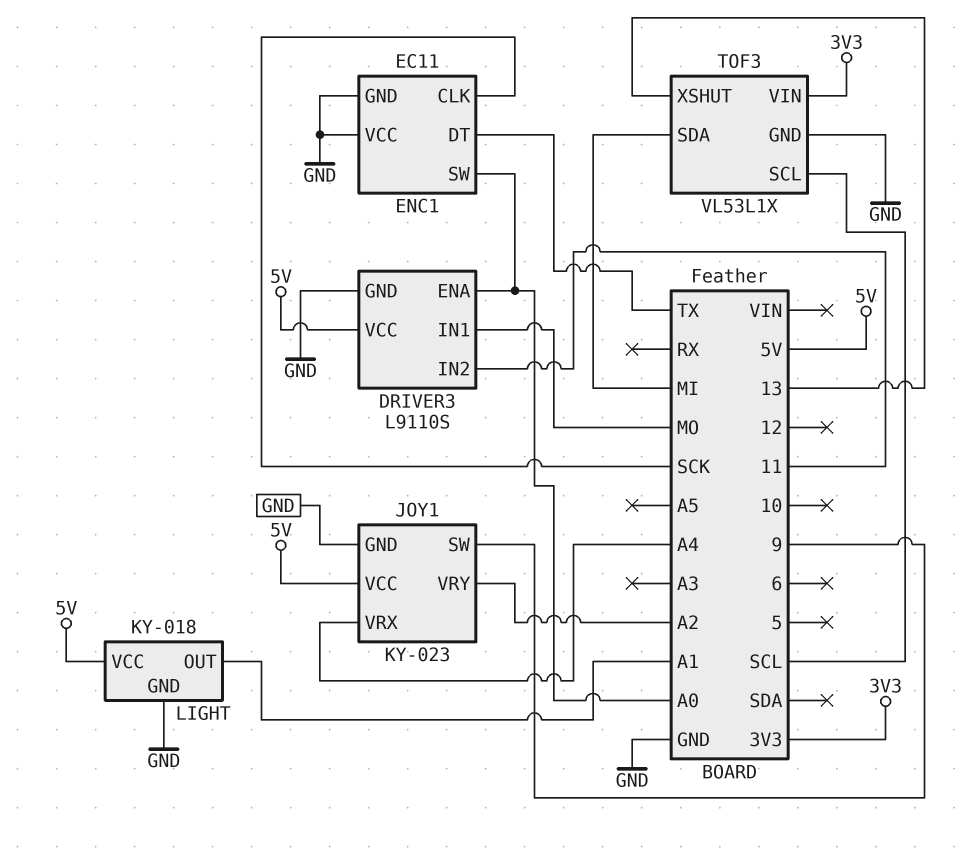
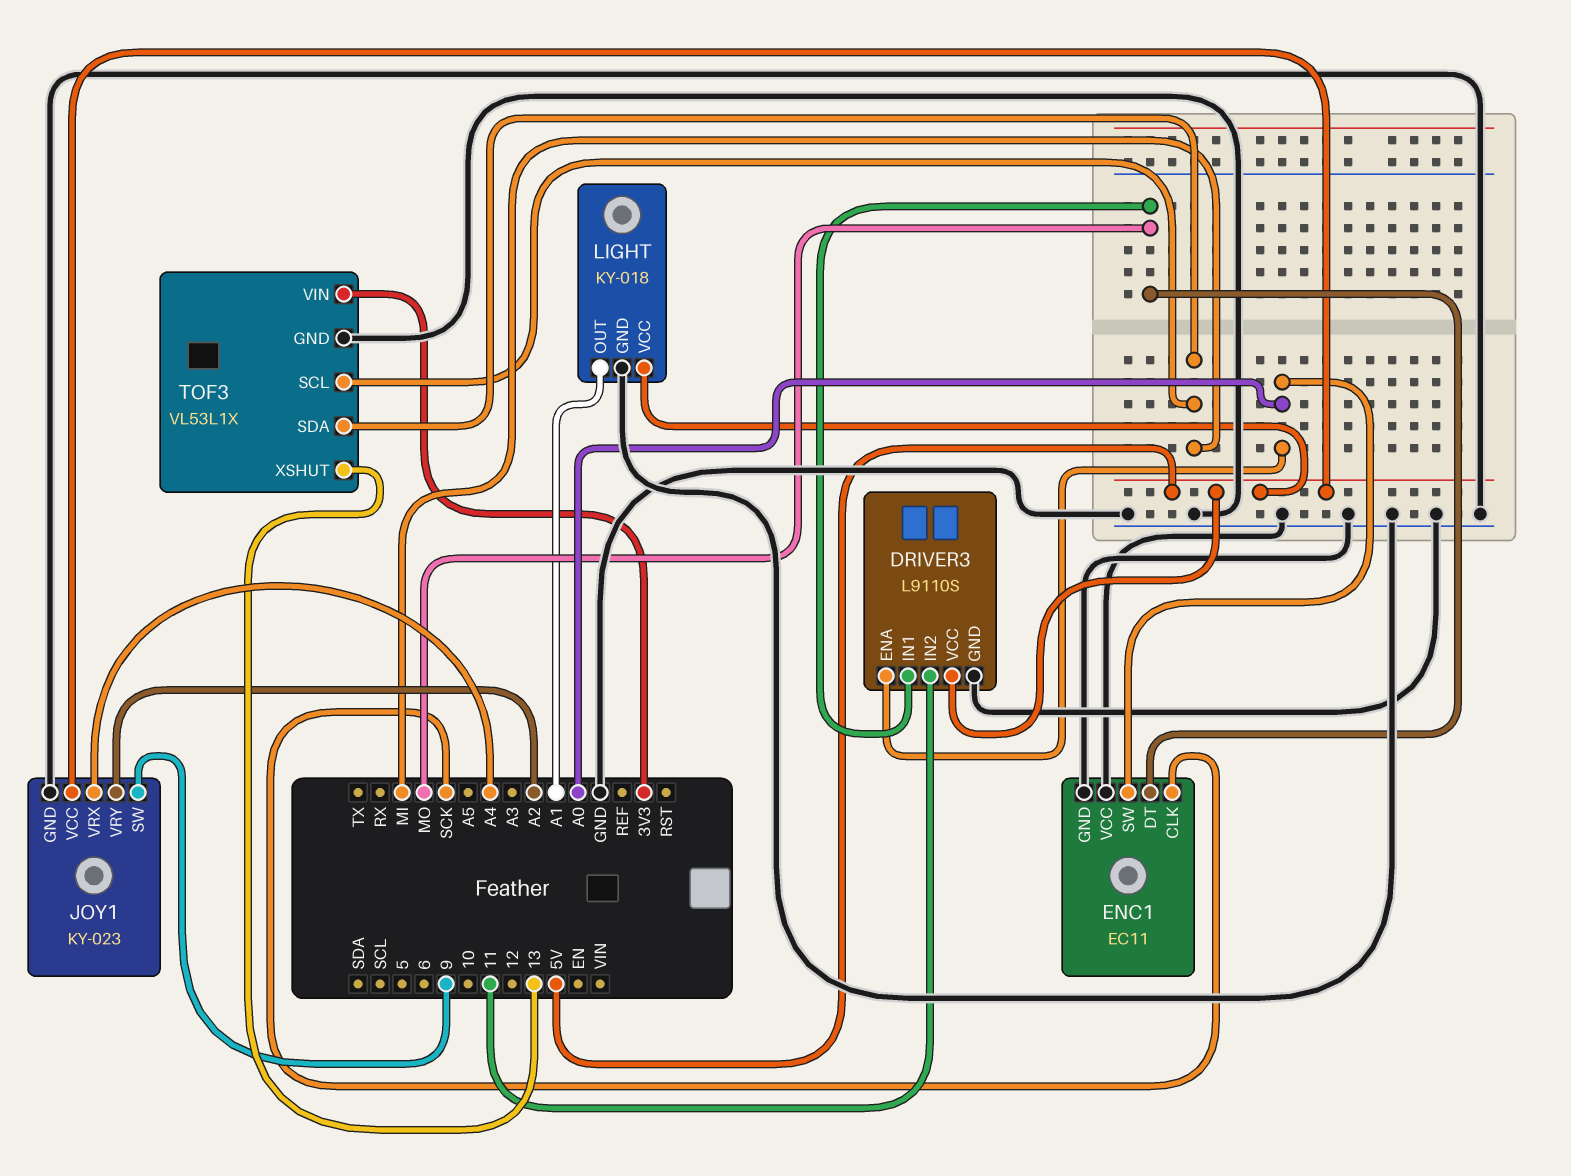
ENC1 pin DT: TX -> MO
TOF3 pin SCL: SCL -> MI

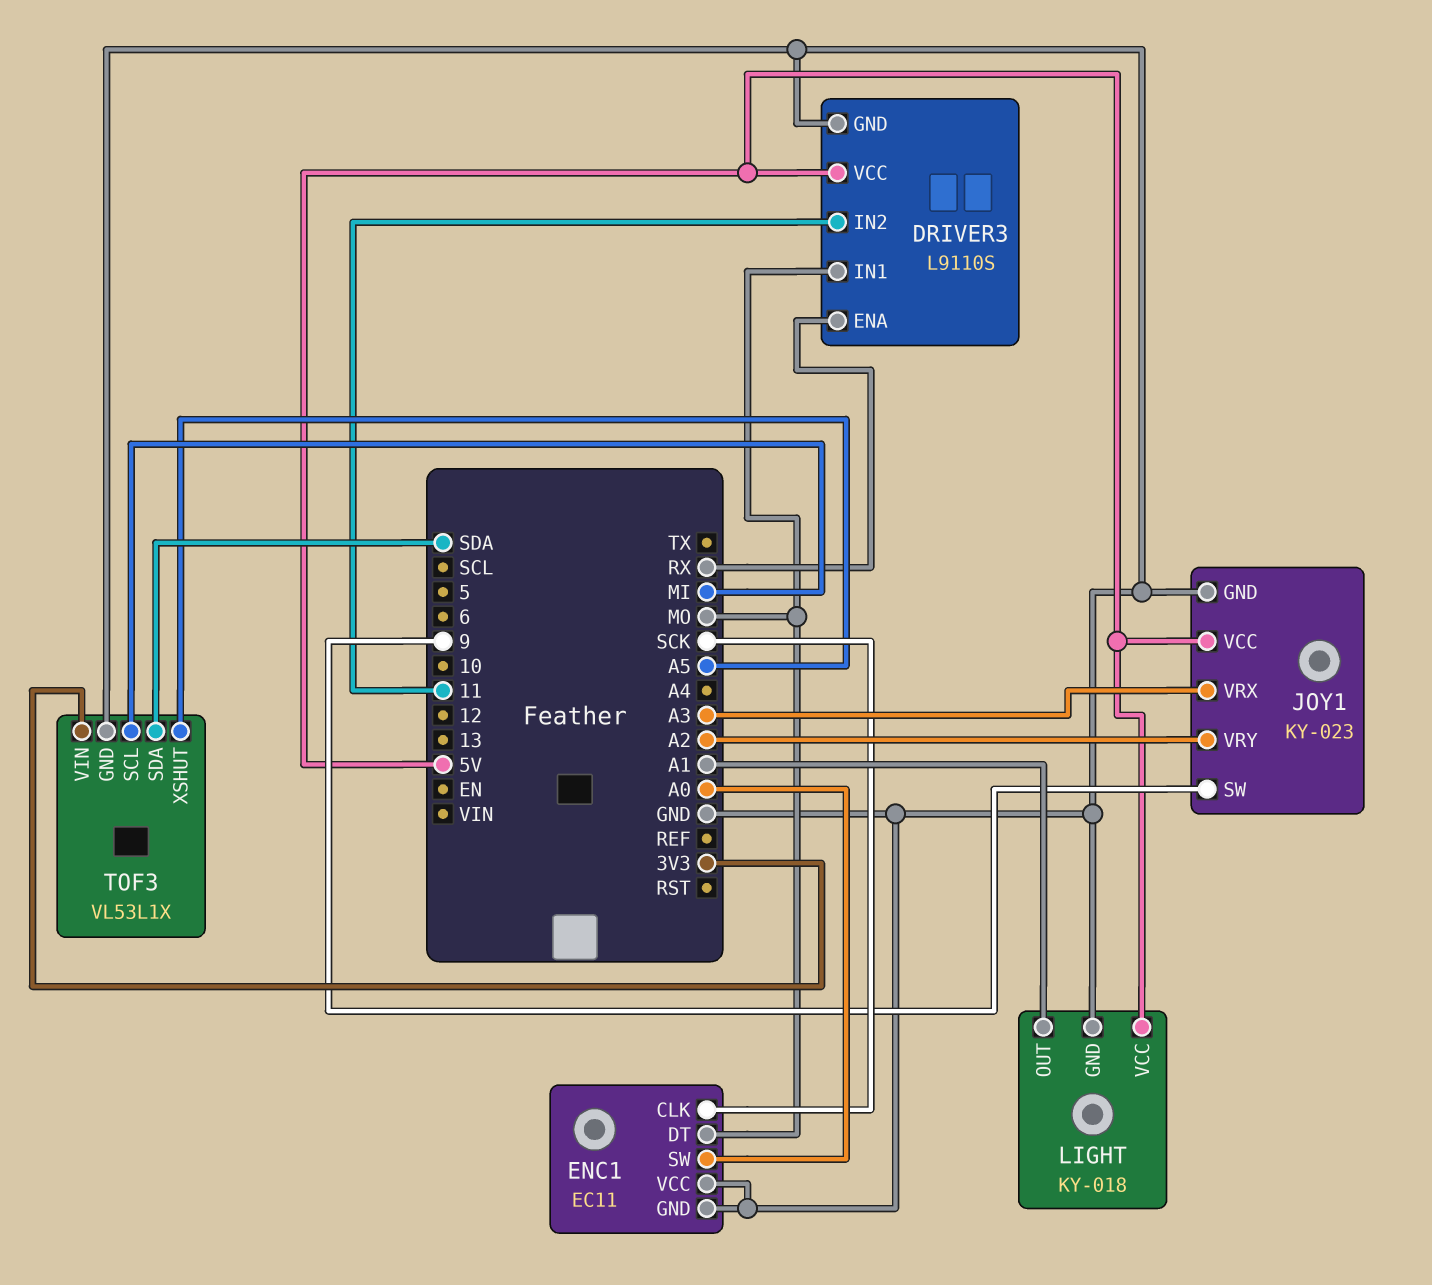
DRIVER3 pin ENA: A0 -> RX
JOY1 pin VRX: A4 -> A3
TOF3 pin SDA: MI -> SDA
TOF3 pin XSHUT: 13 -> A5

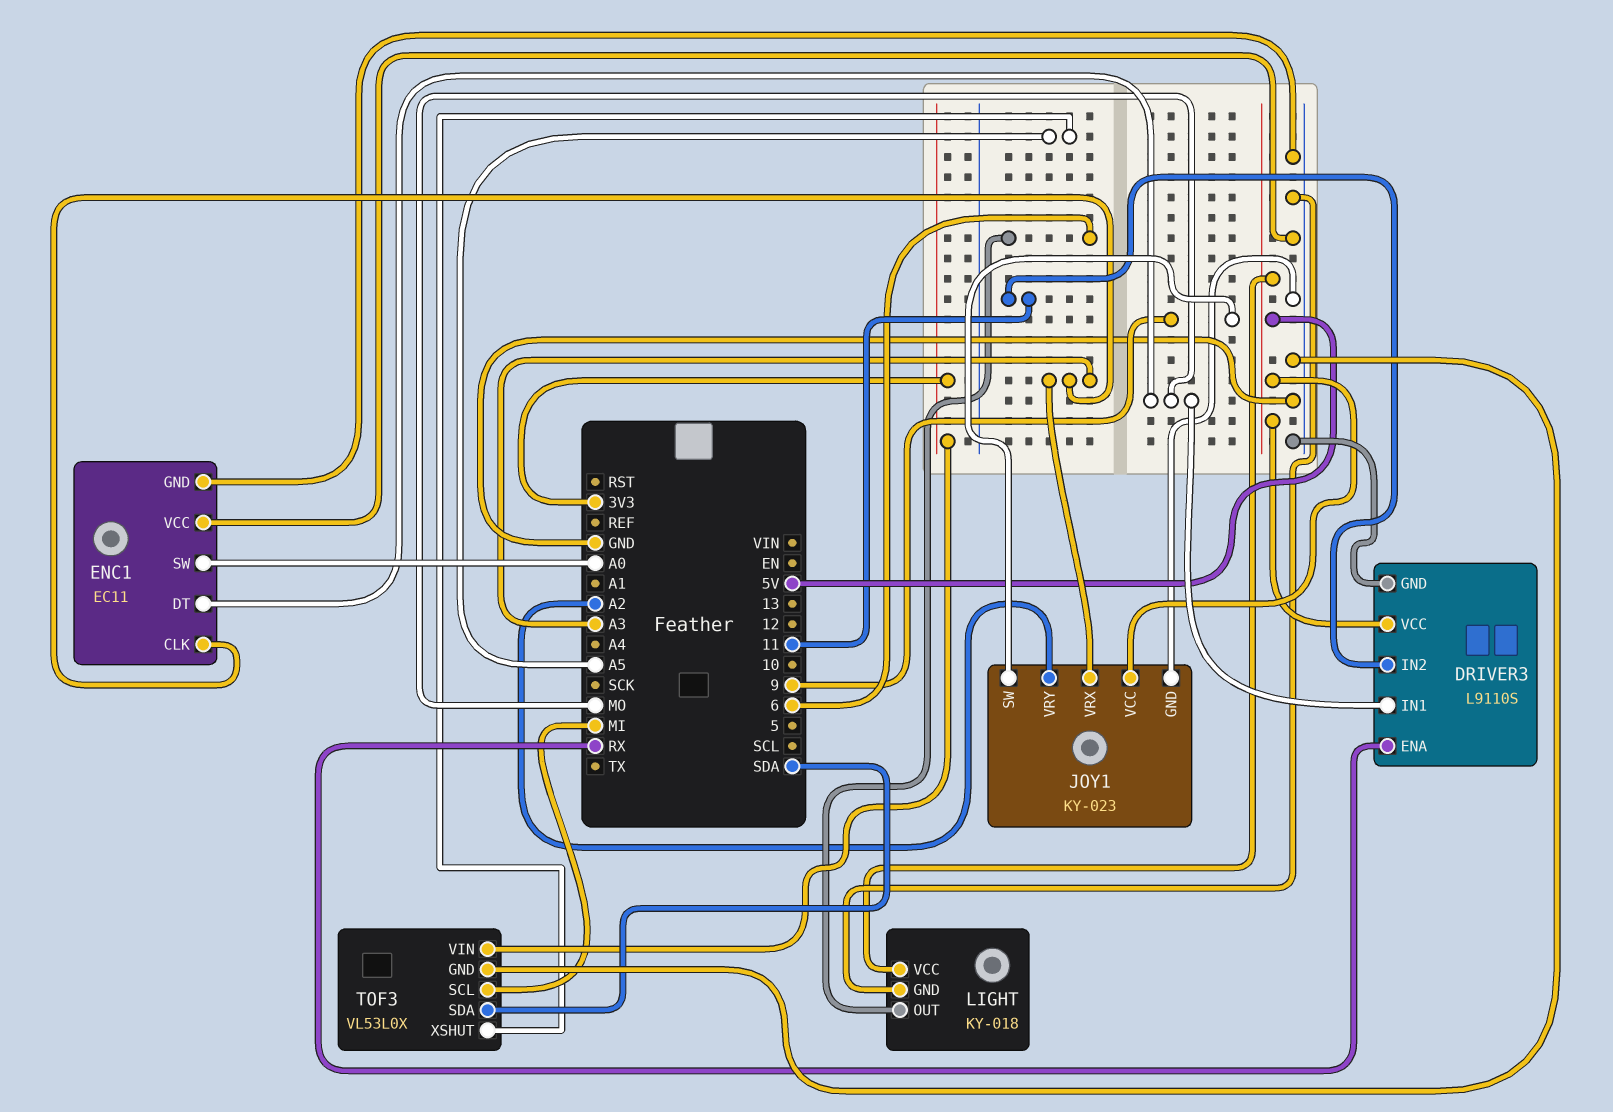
ENC1 pin CLK: SCK -> A3
LIGHT pin OUT: A1 -> 6
TOF3: VL53L1X -> VL53L0X

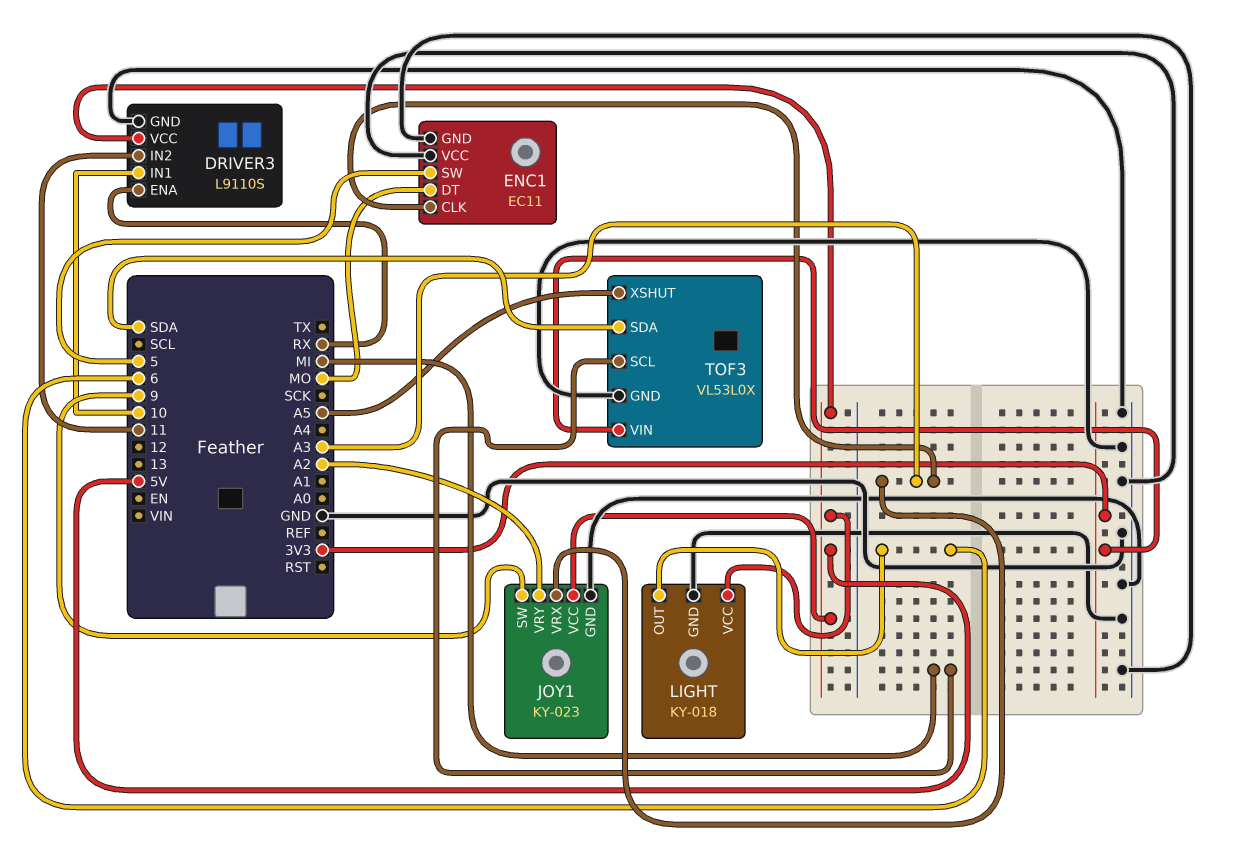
DRIVER3 pin IN1: MO -> 10
ENC1 pin SW: A0 -> 5

